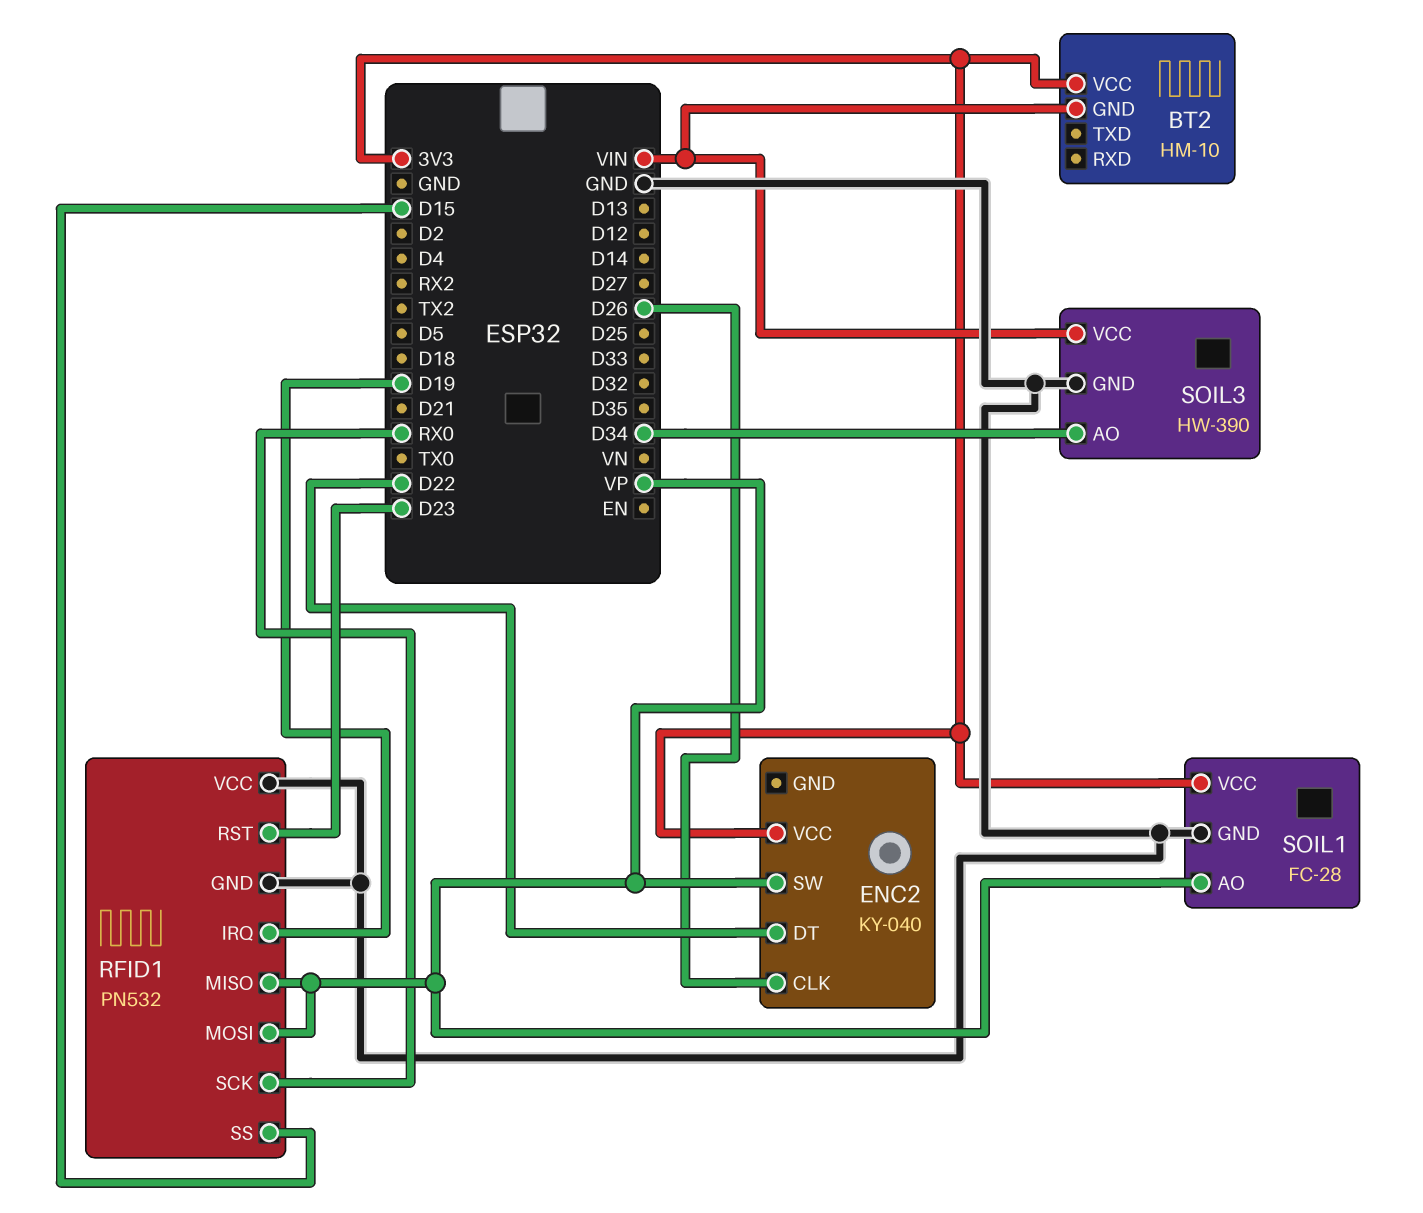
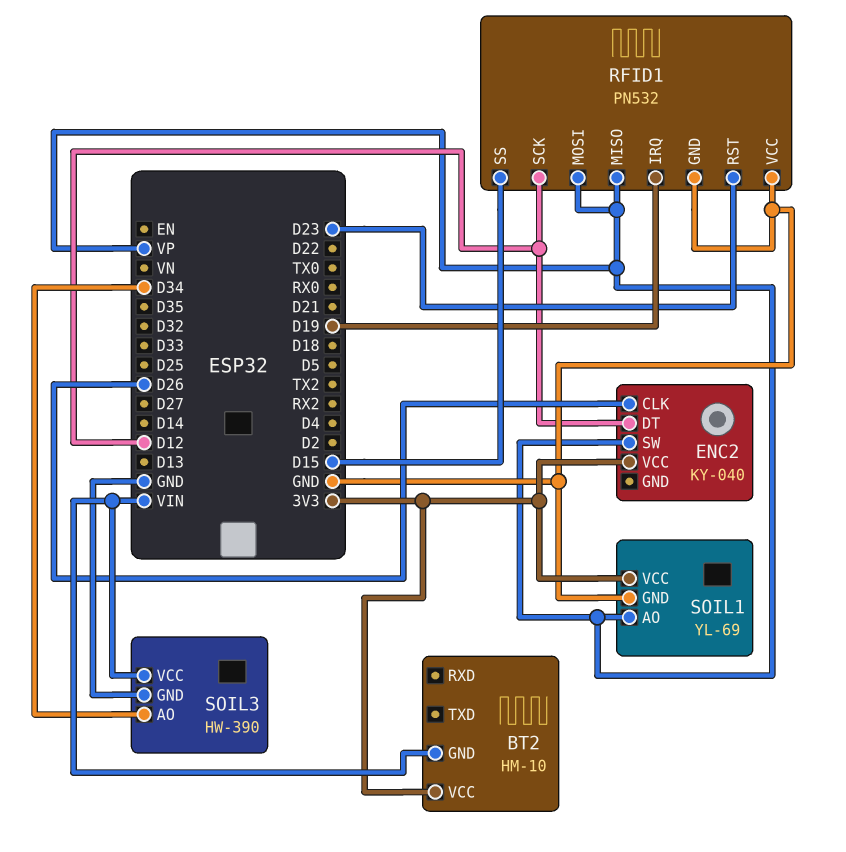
ENC2 pin DT: D22 -> D12
RFID1 pin SCK: RX0 -> D12
SOIL1: FC-28 -> YL-69

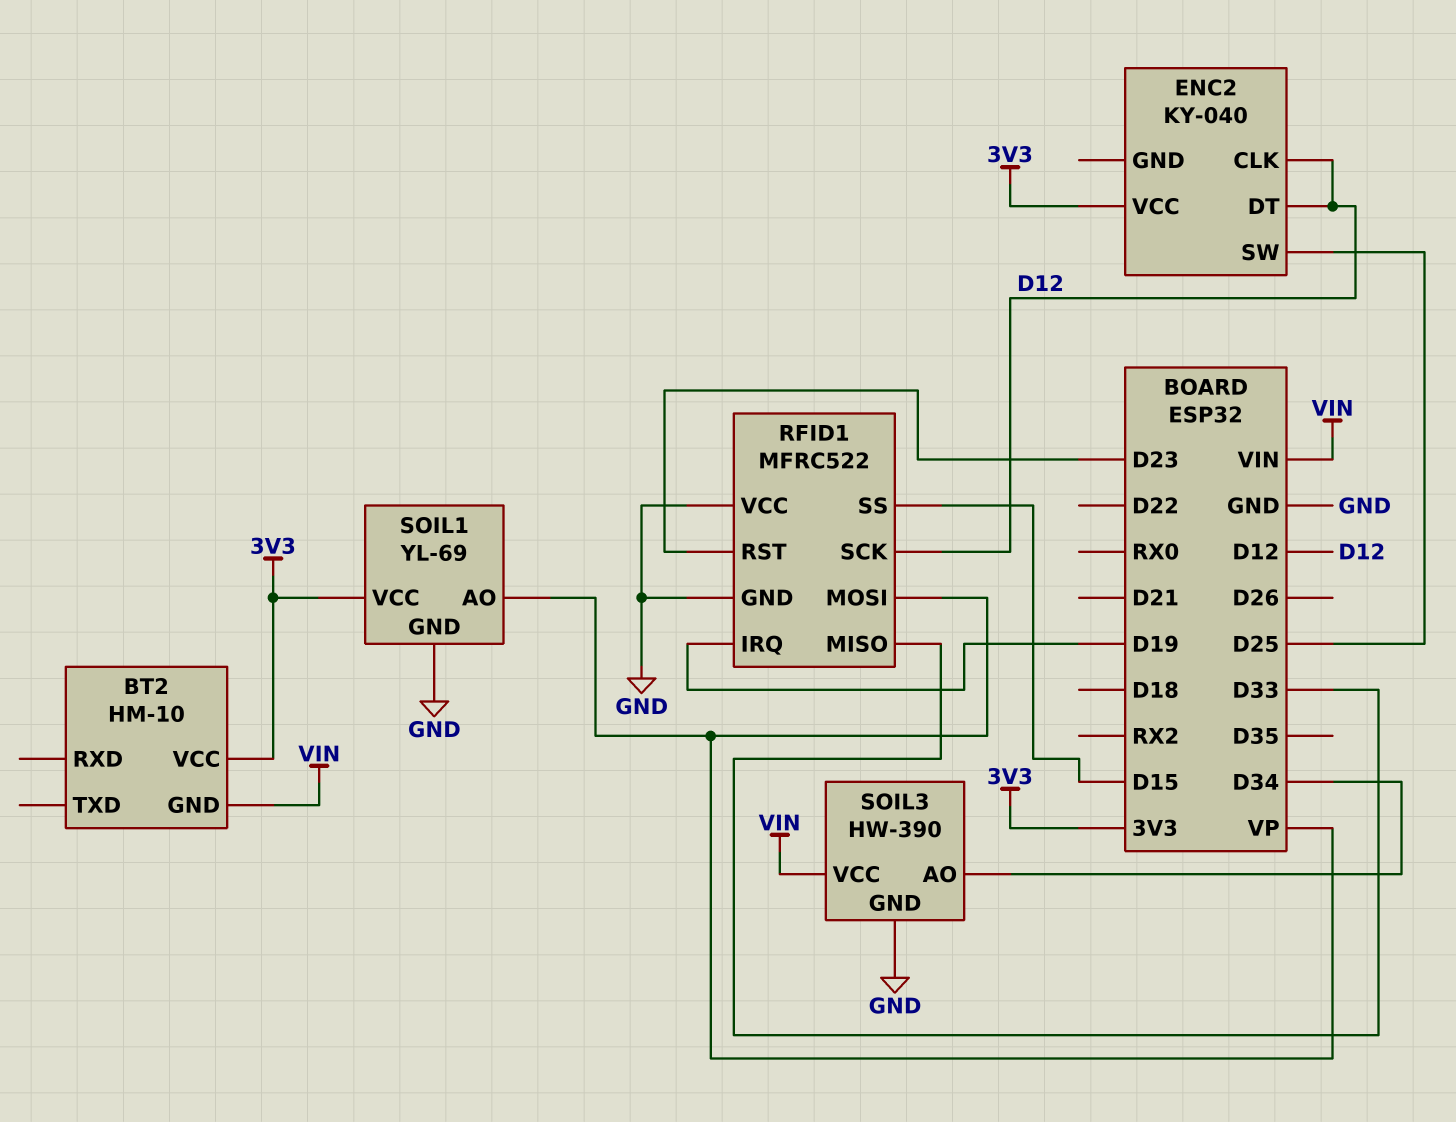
ENC2 pin CLK: D26 -> D12
ENC2 pin SW: VP -> D25
RFID1: PN532 -> MFRC522
RFID1 pin MISO: VP -> D33

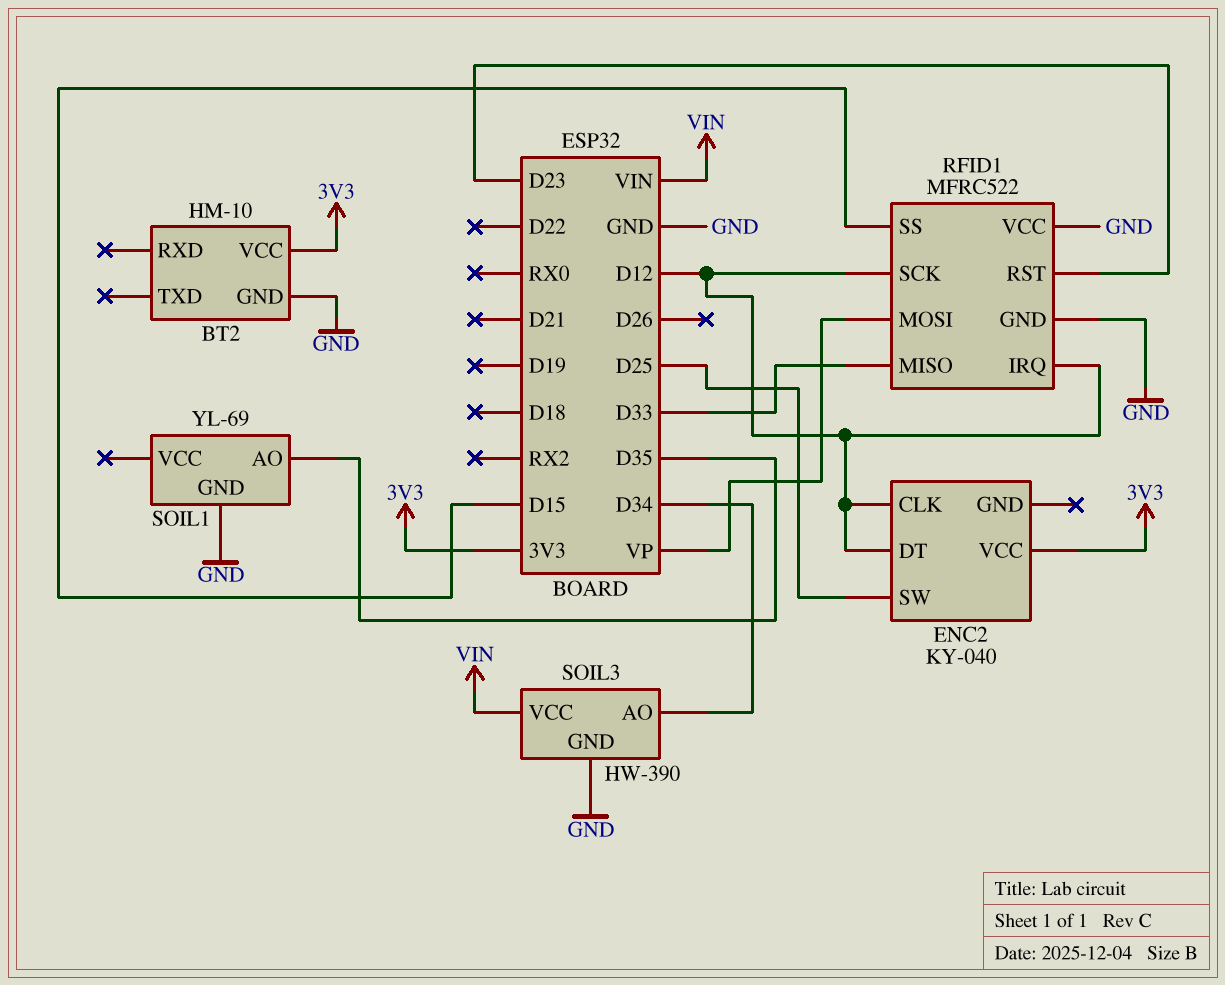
BT2 pin GND: VIN -> GND
RFID1 pin IRQ: D19 -> D12
SOIL1 pin AO: VP -> D35
SOIL1 pin VCC: 3V3 -> none

